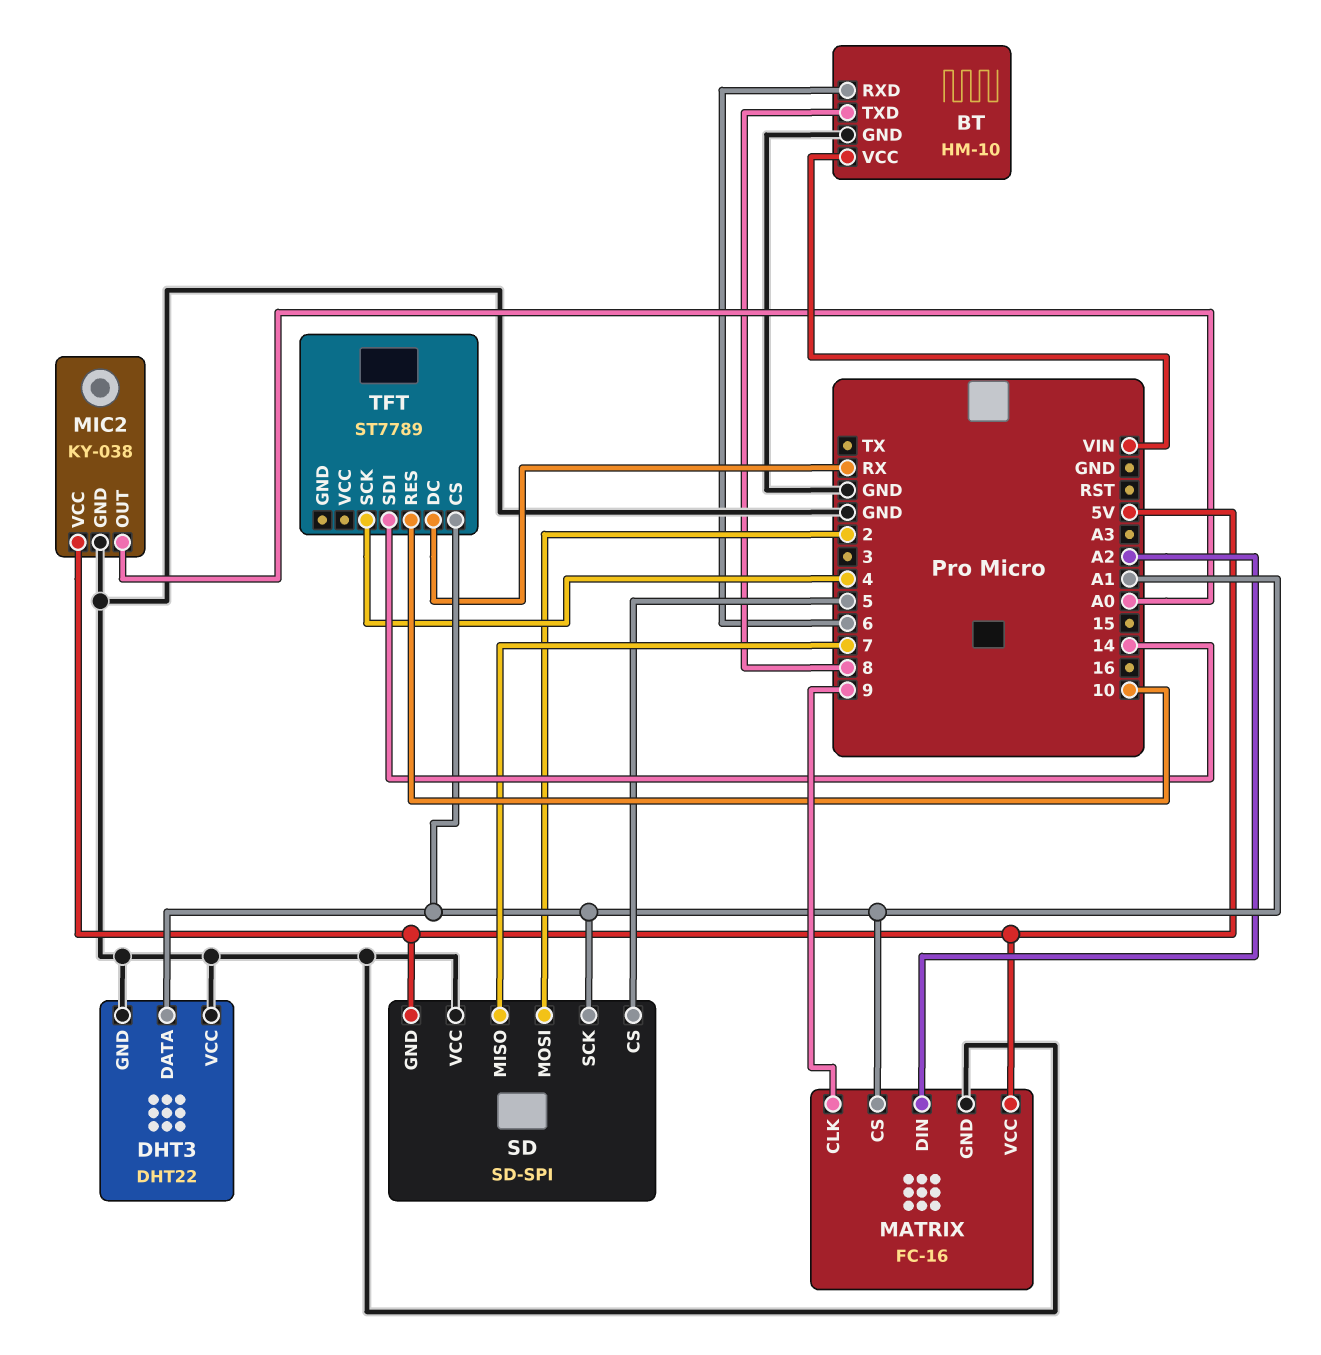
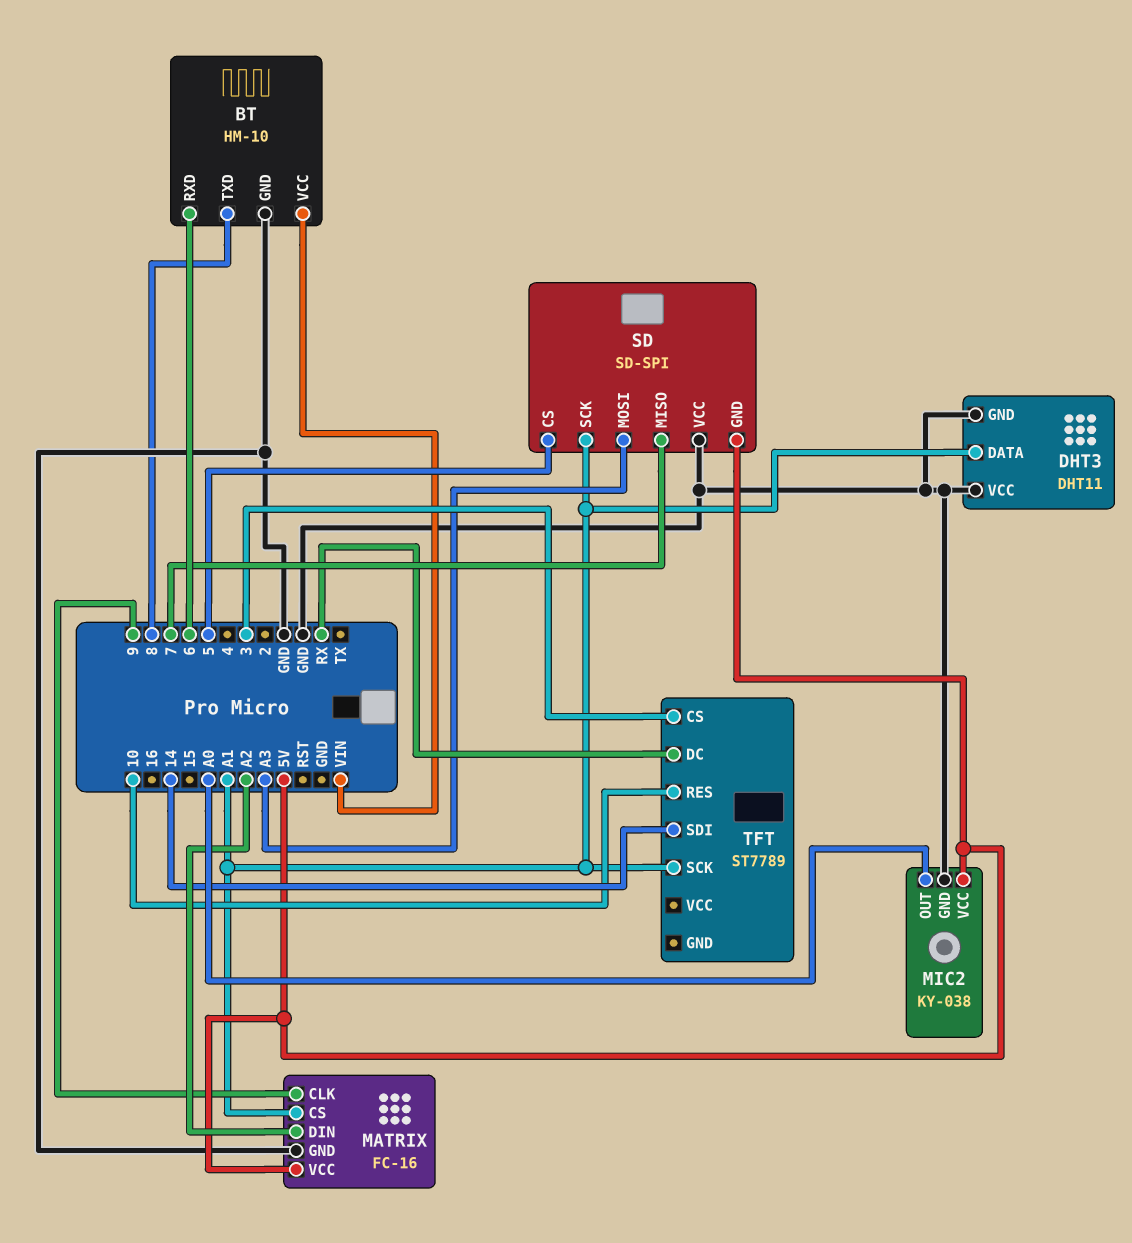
DHT3: DHT22 -> DHT11
SD pin MOSI: 2 -> A3
TFT pin CS: A1 -> 3
TFT pin SCK: 4 -> A1

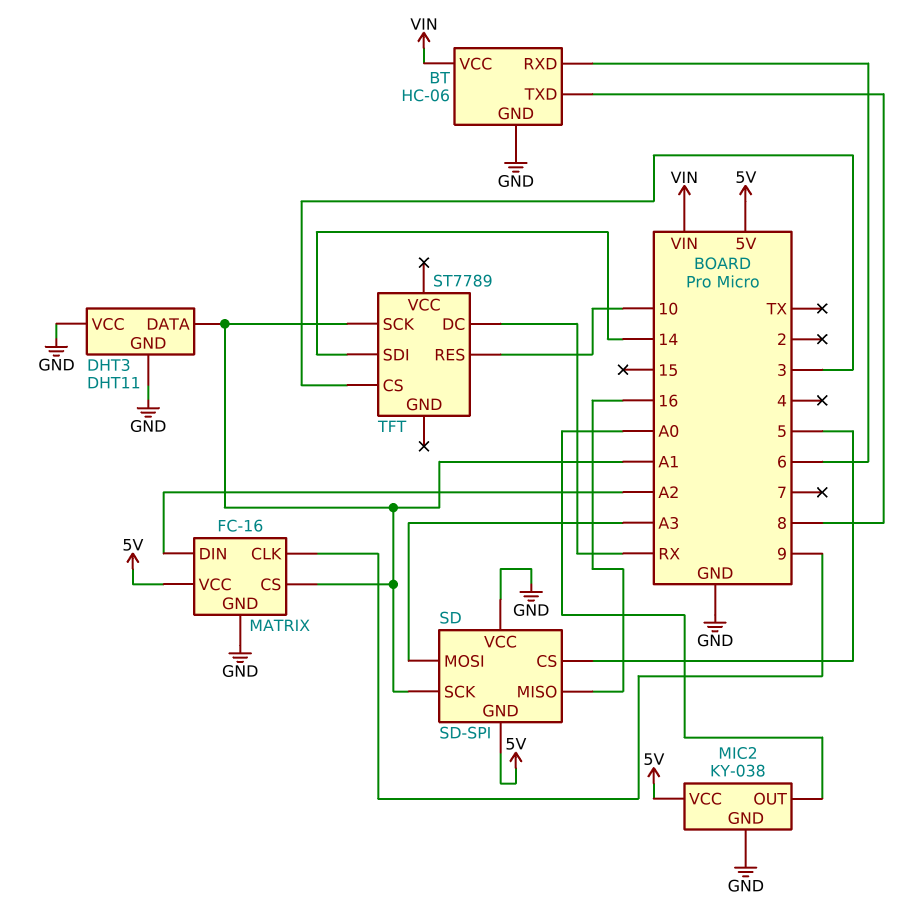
BT: HM-10 -> HC-06
SD pin MISO: 7 -> 16

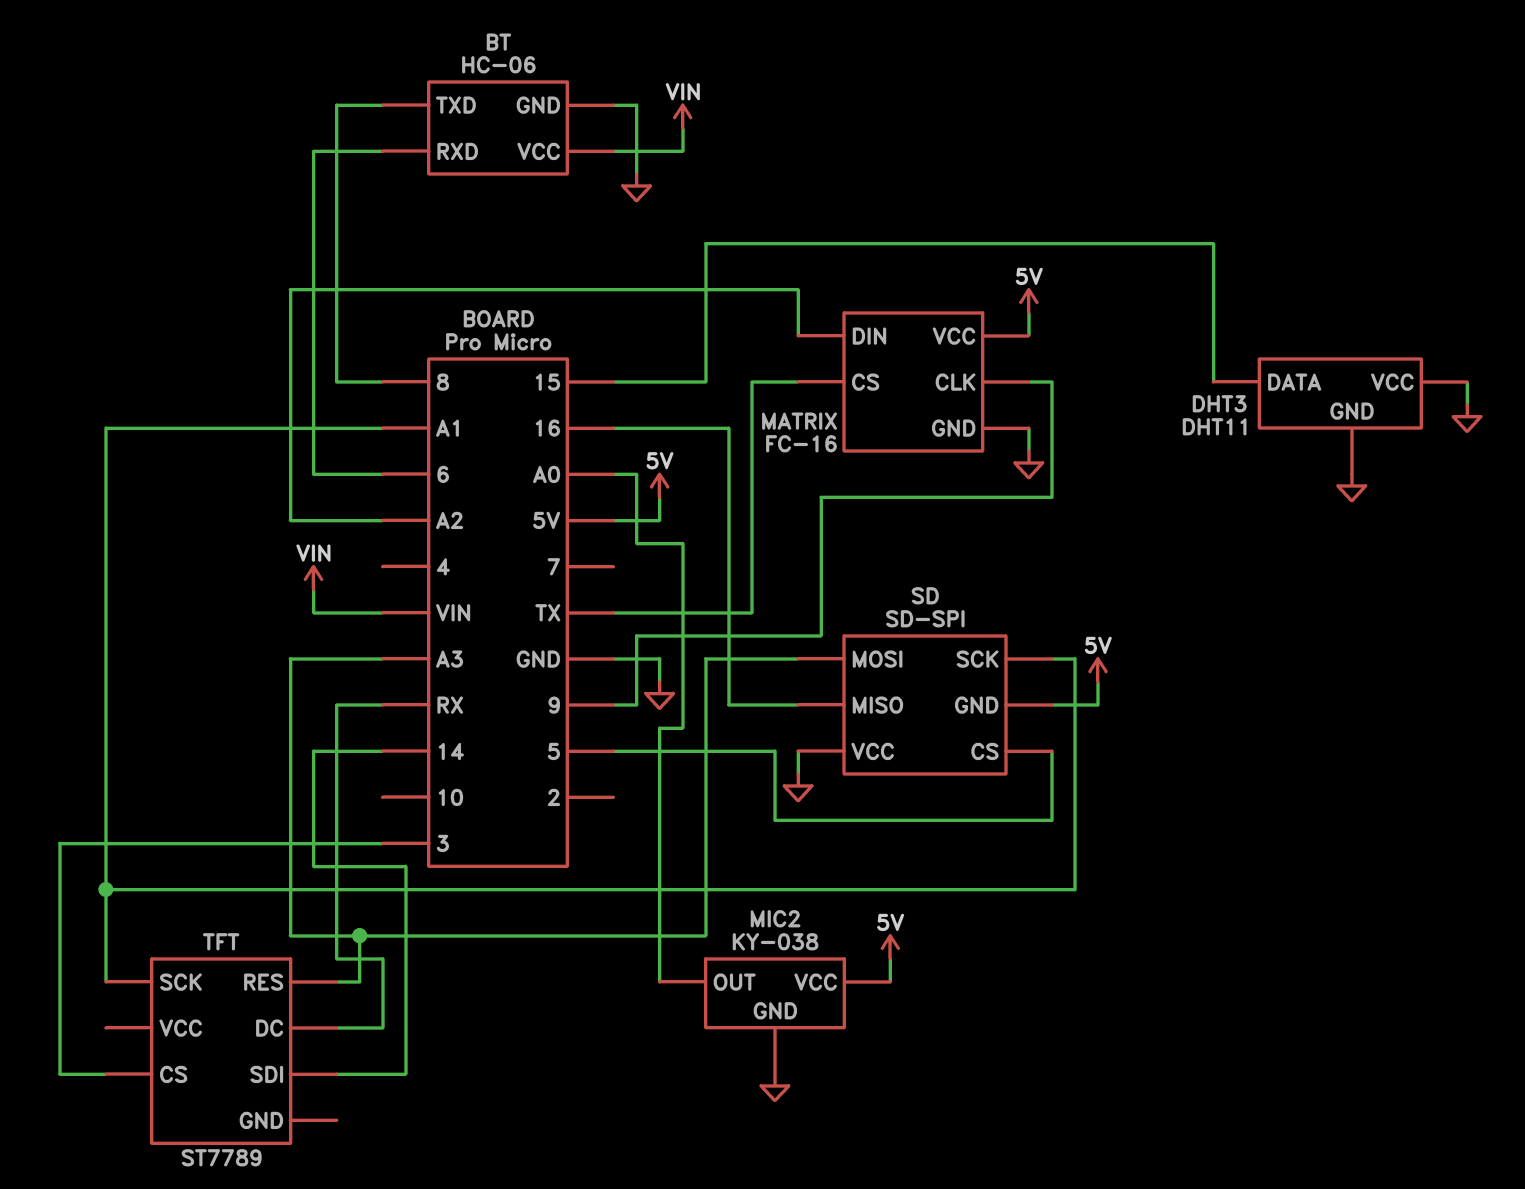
DHT3 pin DATA: A1 -> 15
MATRIX pin CS: A1 -> TX
TFT pin RES: 10 -> A3

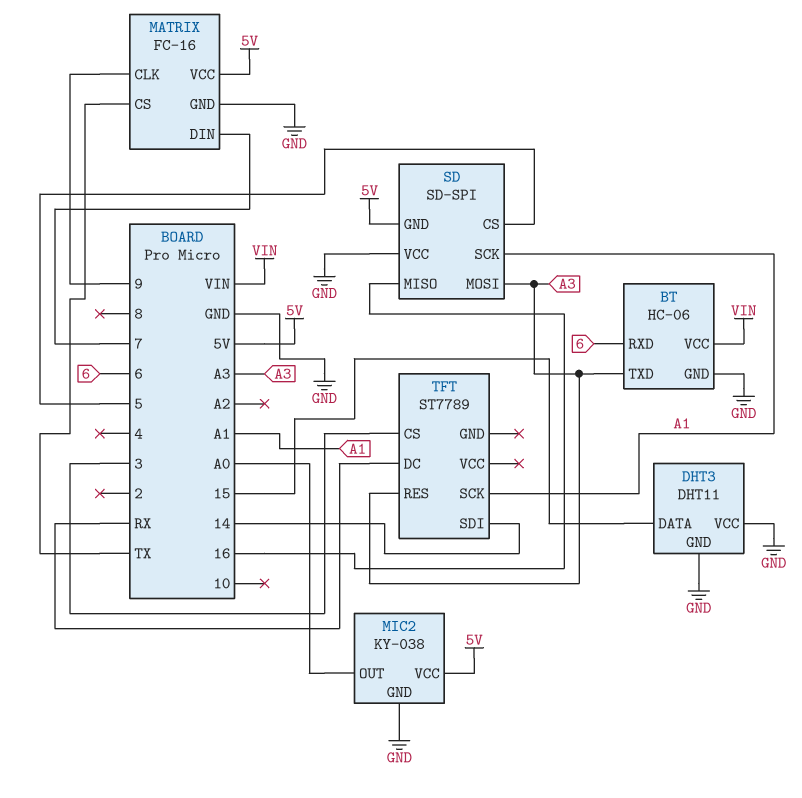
BT pin TXD: 8 -> A3
MATRIX pin DIN: A2 -> 7

